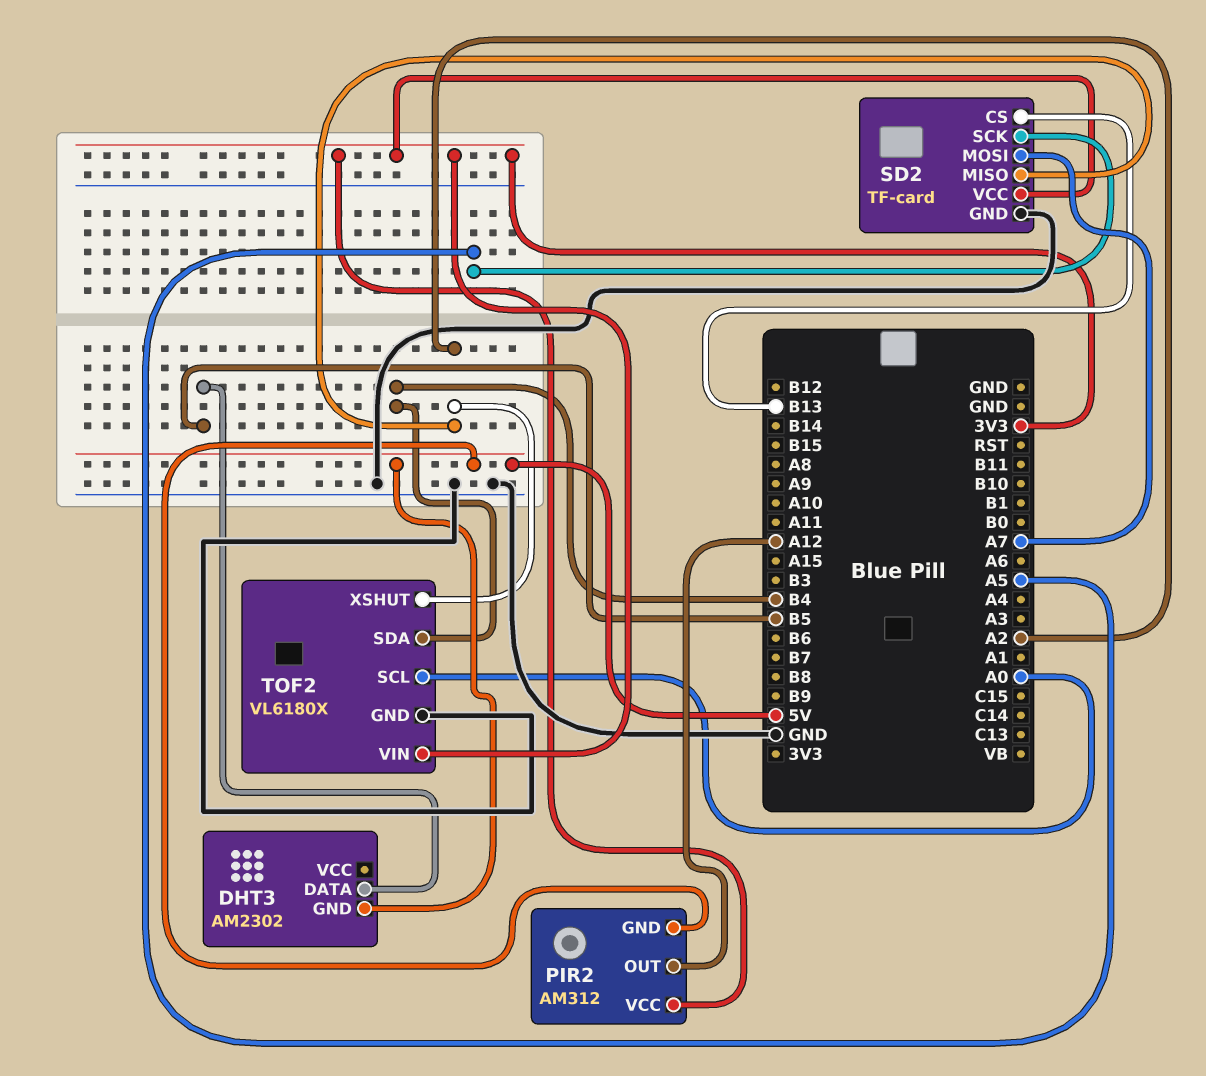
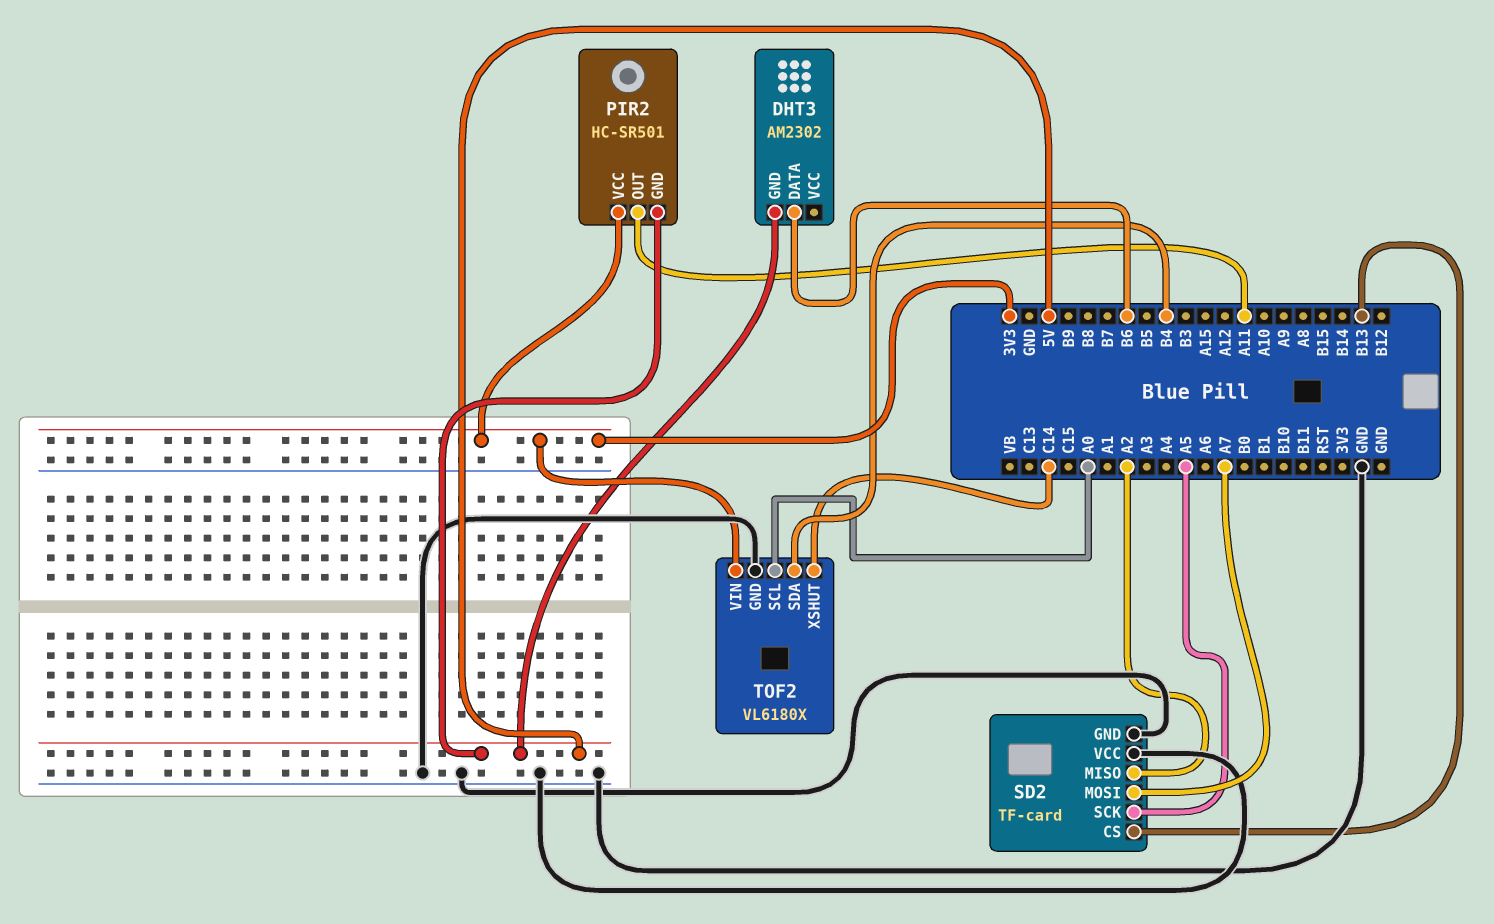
DHT3 pin DATA: B5 -> B6
PIR2: AM312 -> HC-SR501
PIR2 pin OUT: A12 -> A11
SD2 pin VCC: 3V3 -> GND
TOF2 pin XSHUT: A2 -> C14

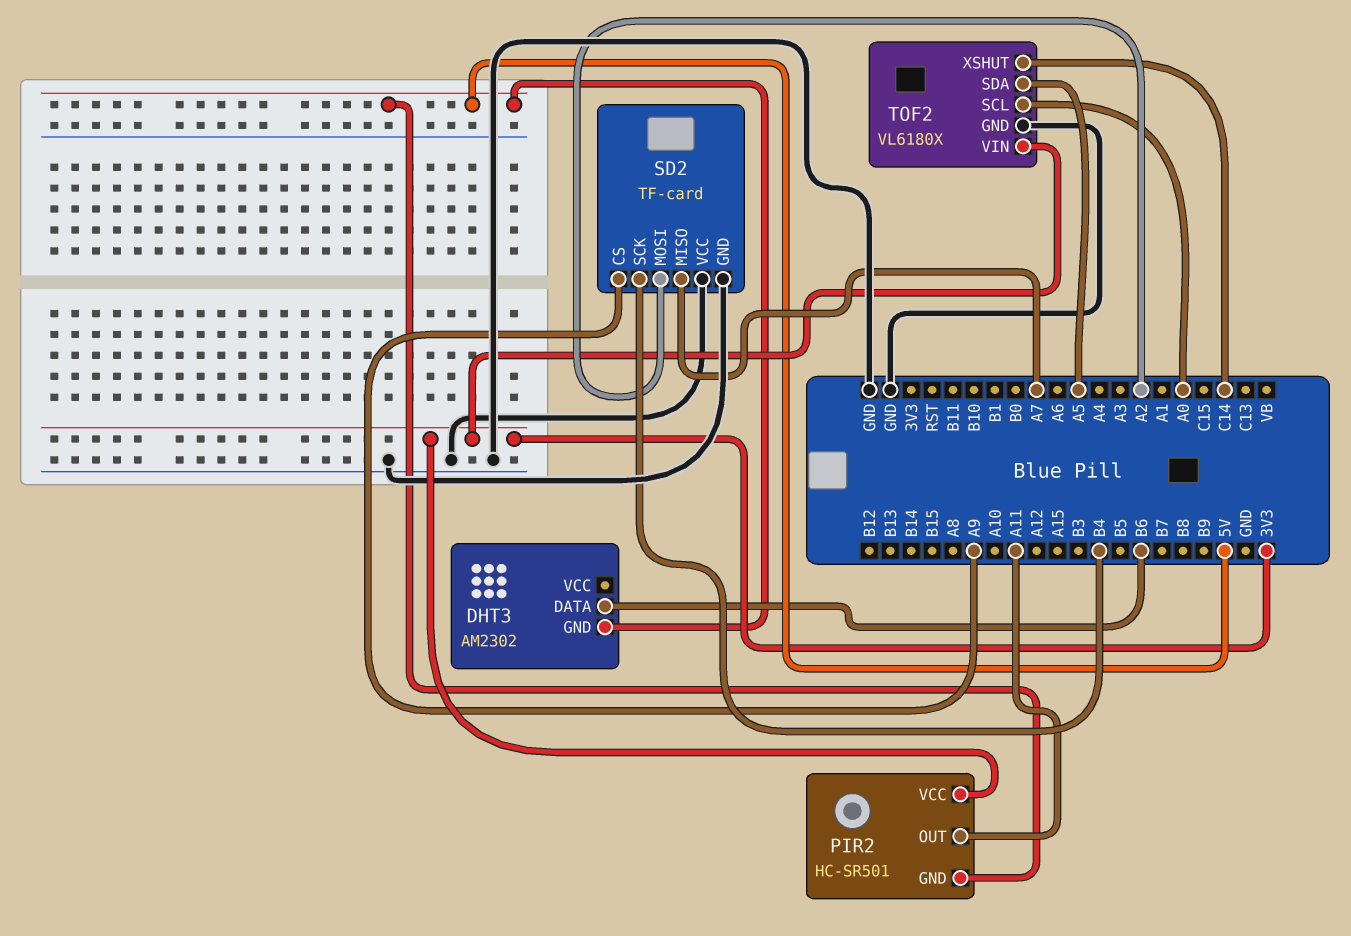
SD2 pin CS: B13 -> A9
SD2 pin MISO: A2 -> A7
SD2 pin MOSI: A7 -> A2
SD2 pin SCK: A5 -> B4
TOF2 pin SDA: B4 -> A5

